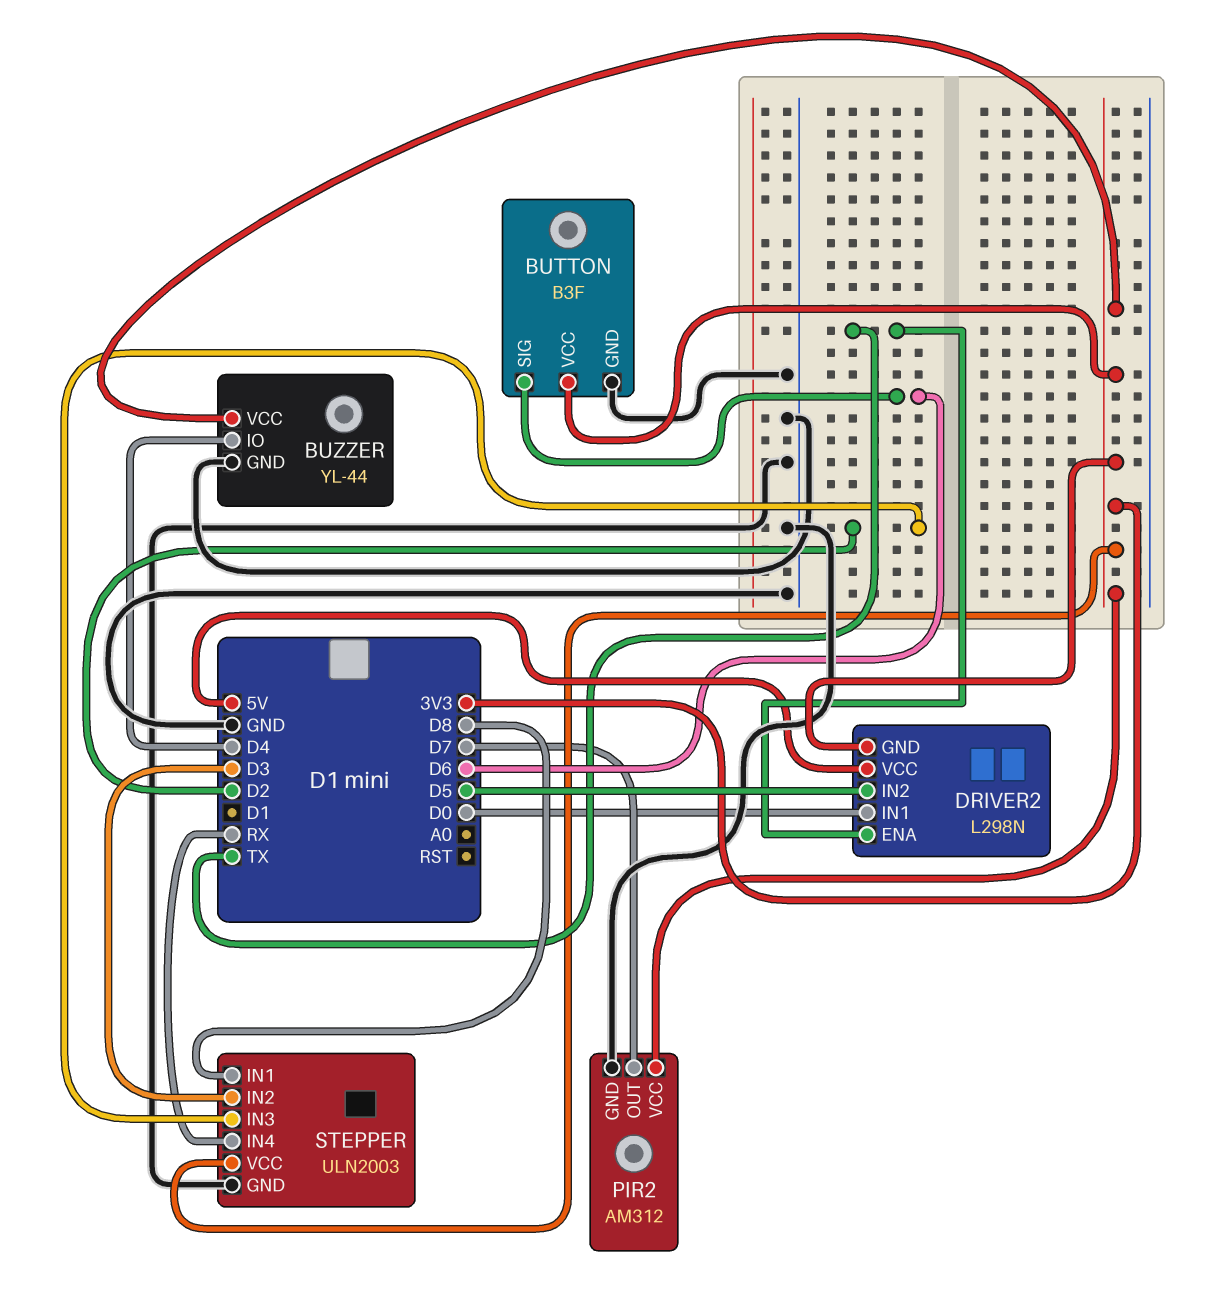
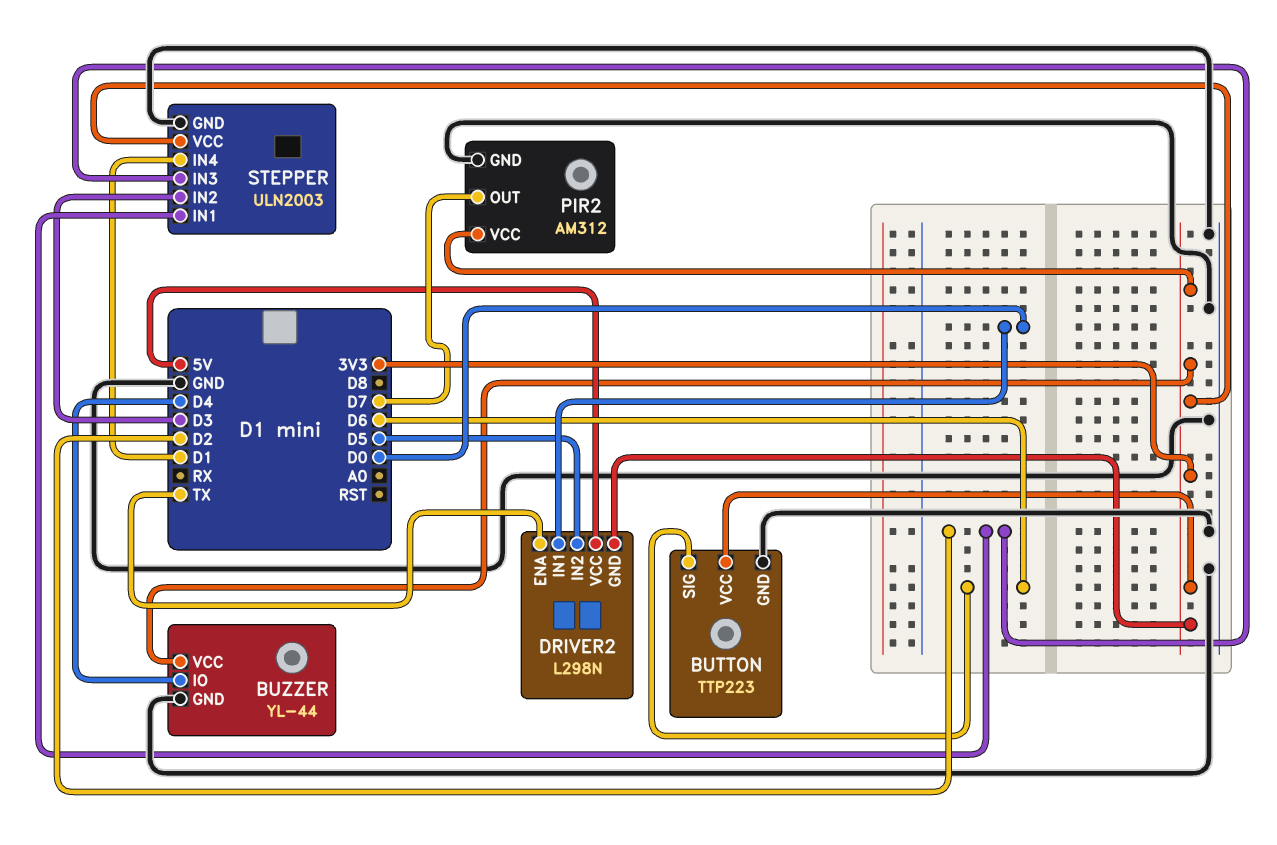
BUTTON: B3F -> TTP223
STEPPER pin IN1: D8 -> D2
STEPPER pin IN4: RX -> D1

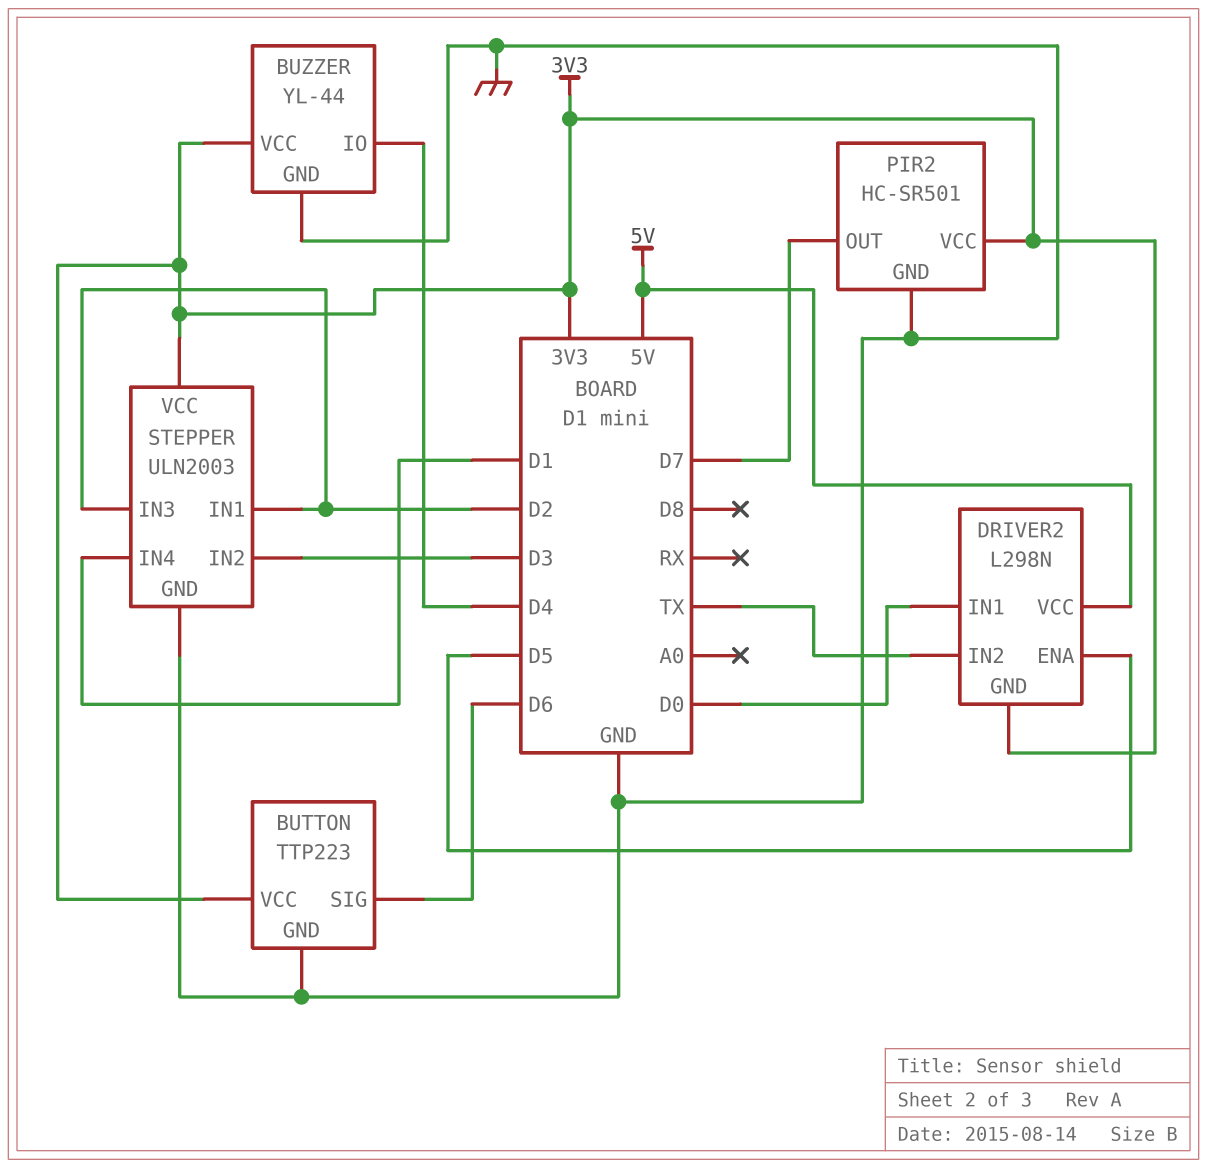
DRIVER2 pin ENA: TX -> D5
DRIVER2 pin IN2: D5 -> TX
PIR2: AM312 -> HC-SR501

